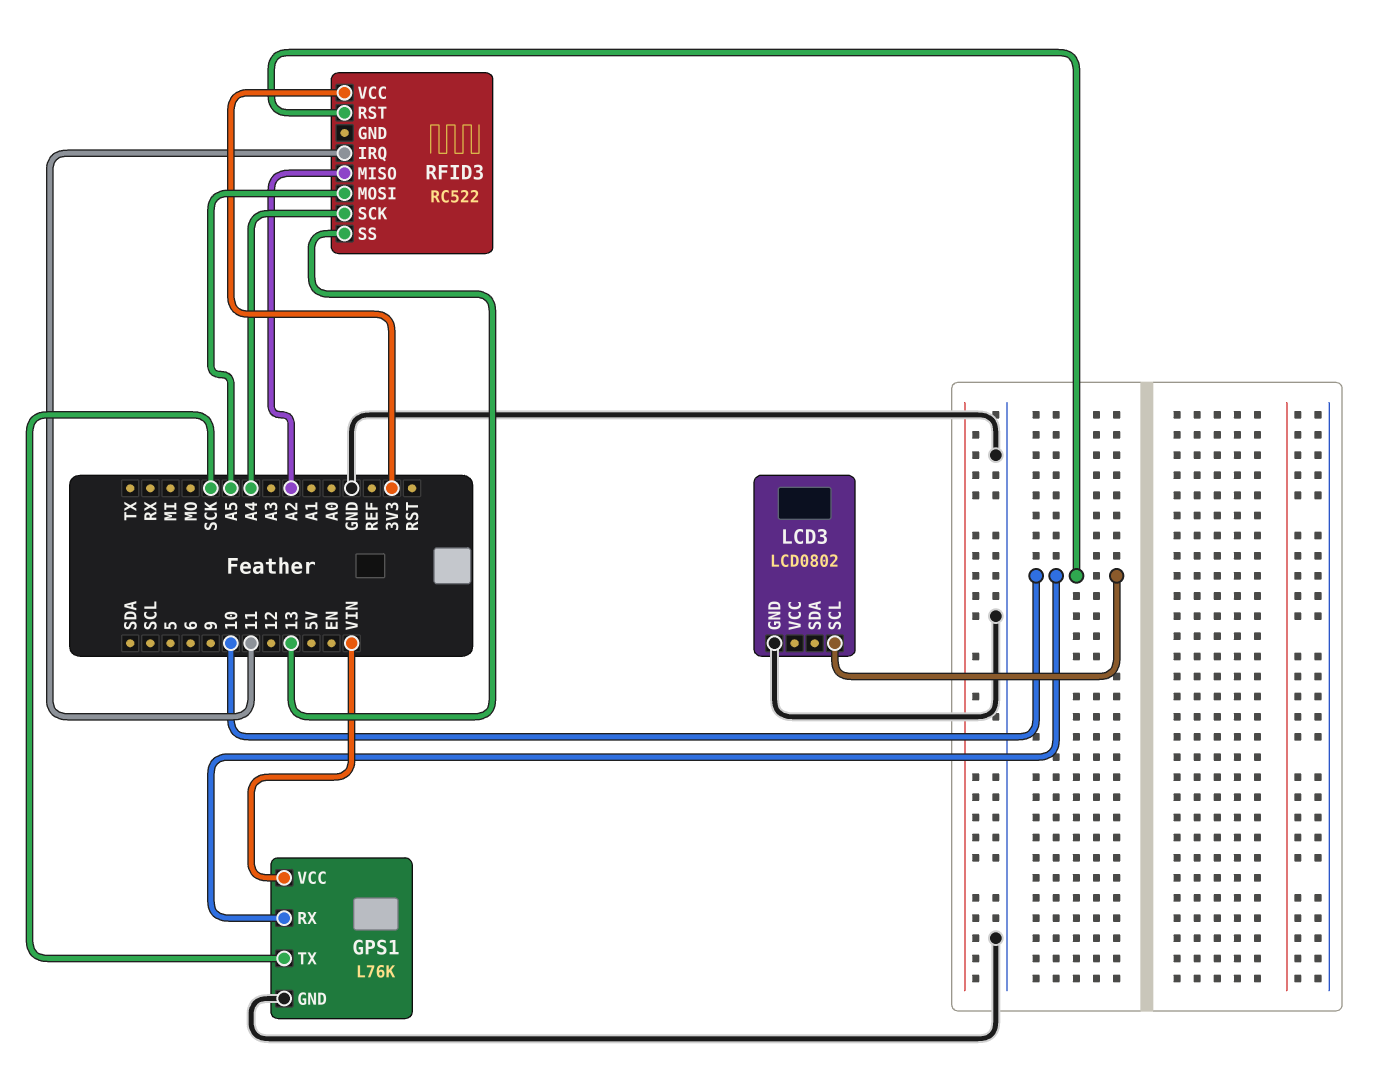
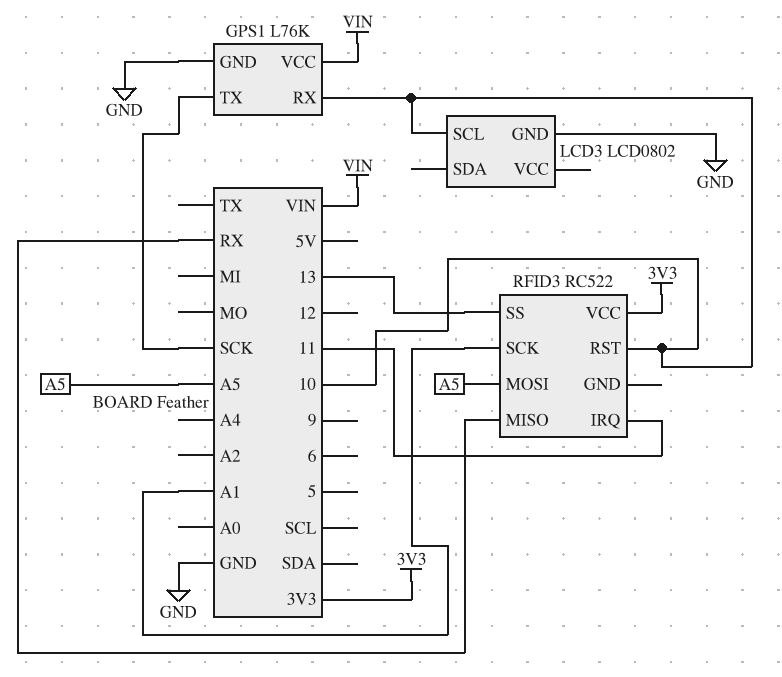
RFID3 pin MISO: A2 -> RX
RFID3 pin SCK: A4 -> A1

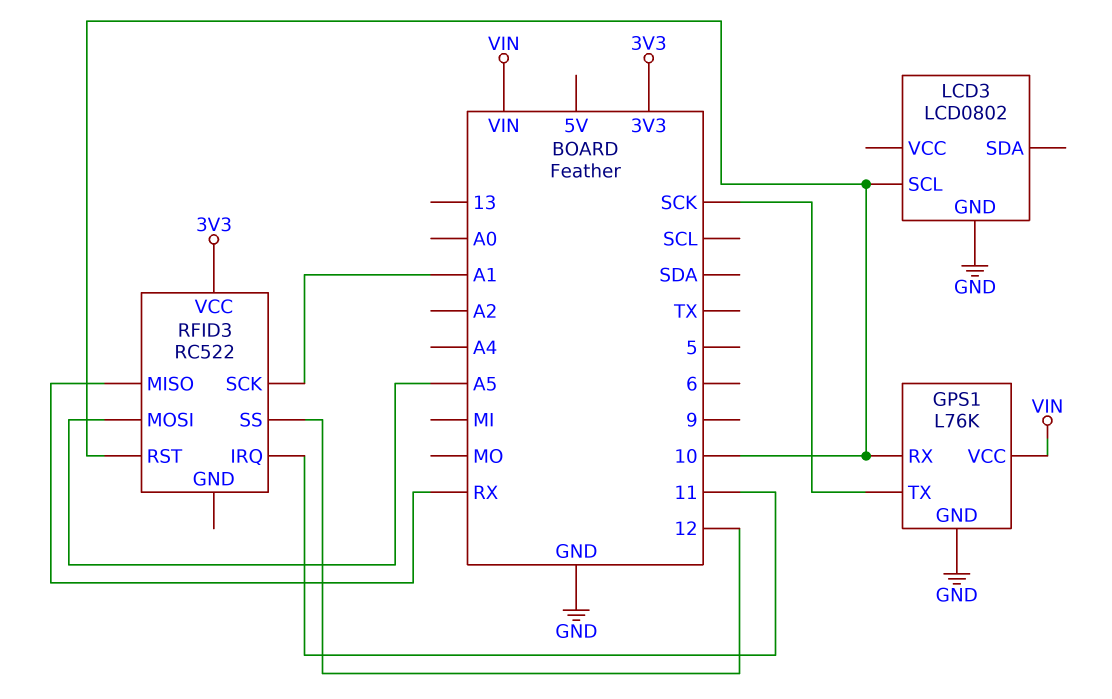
RFID3 pin SS: 13 -> 12

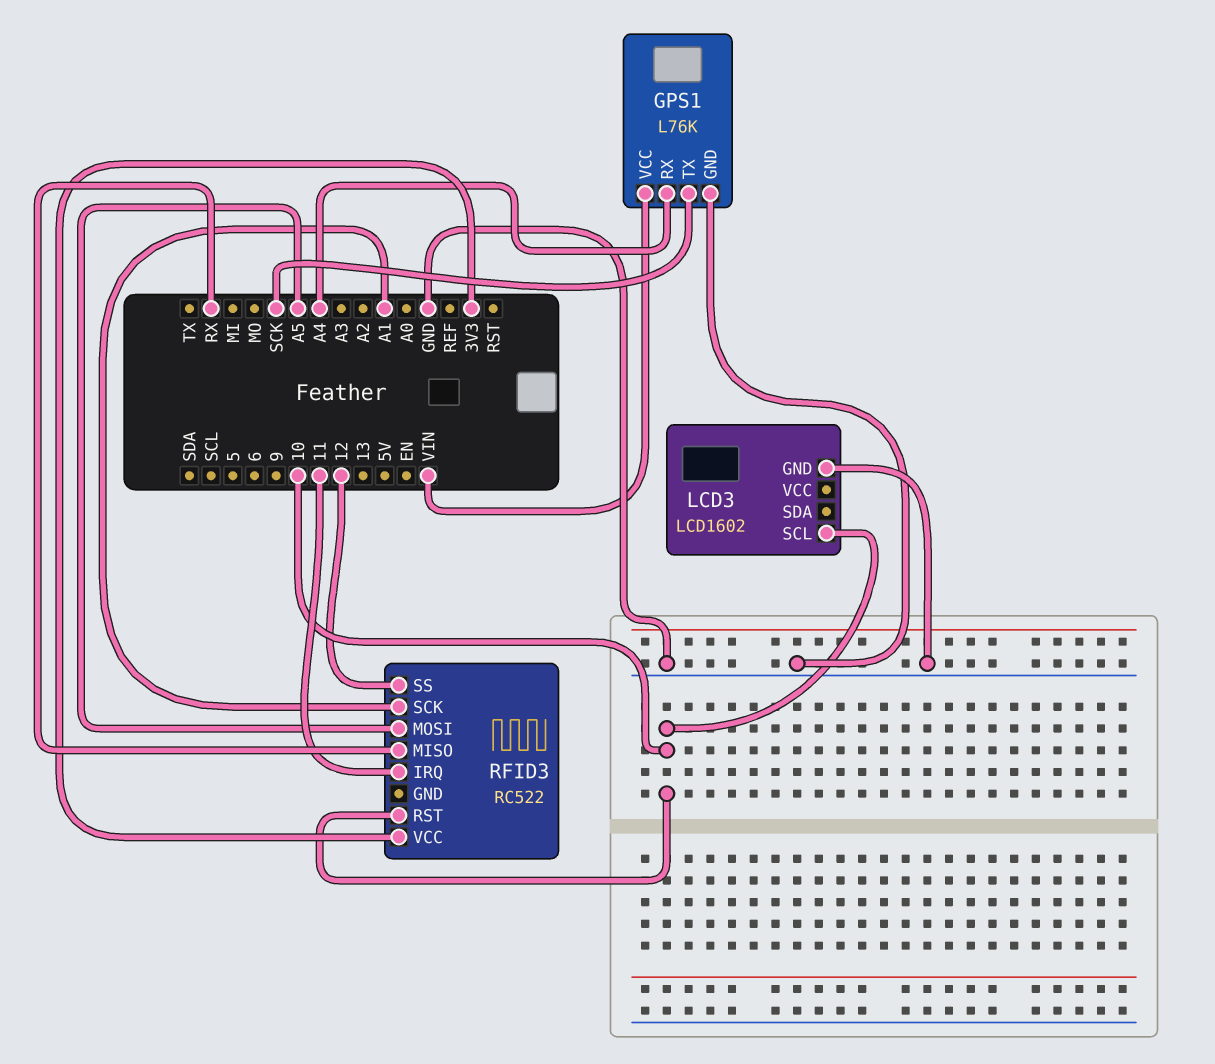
GPS1 pin RX: 10 -> A4
LCD3: LCD0802 -> LCD1602

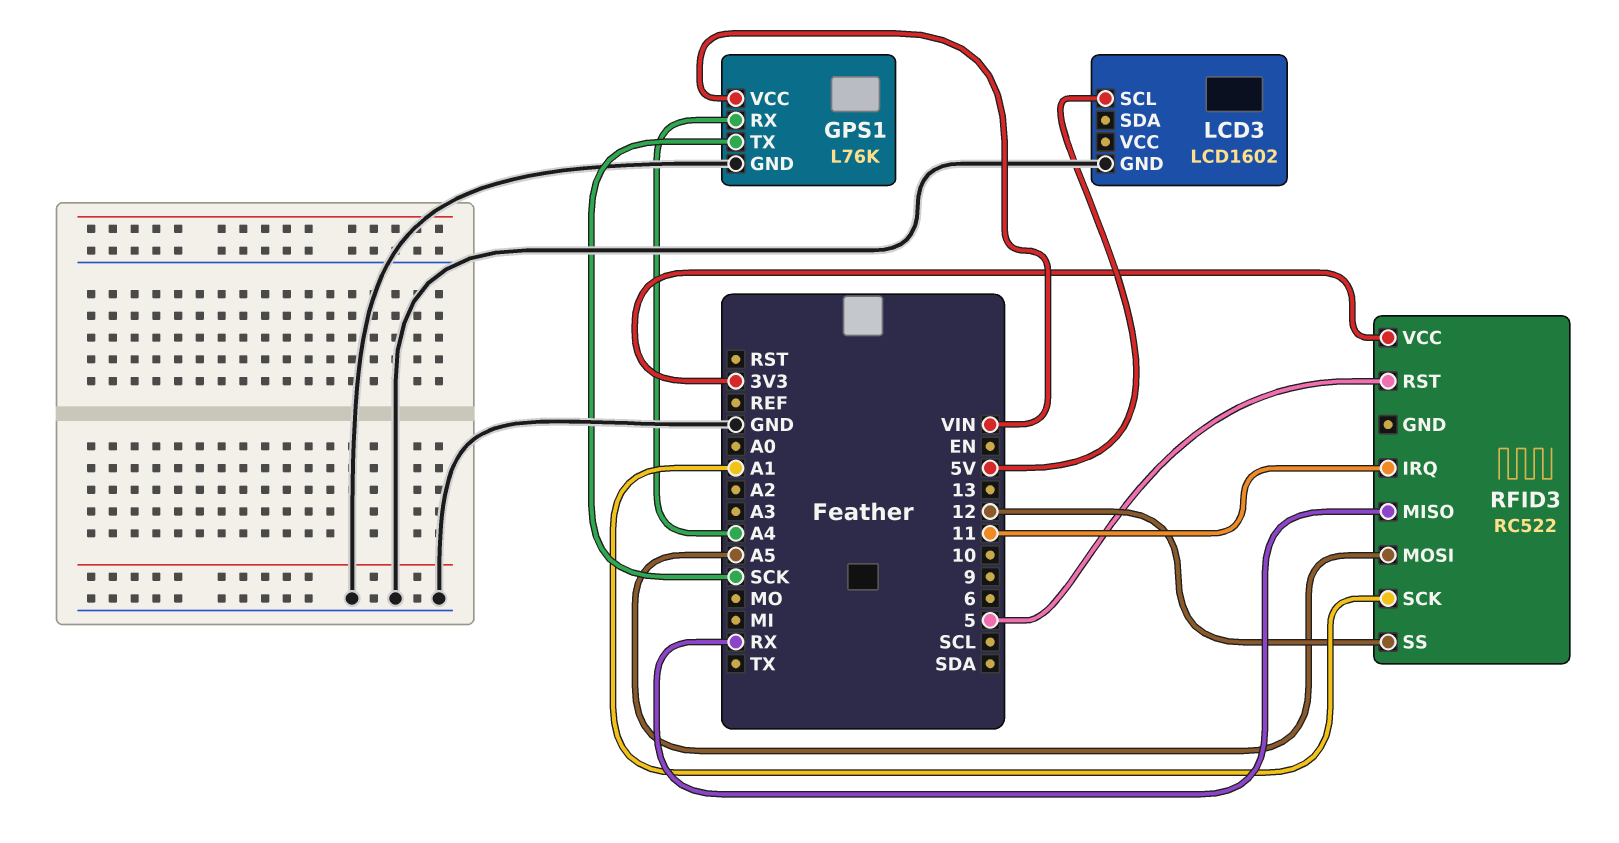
LCD3 pin SCL: 10 -> 5V
RFID3 pin RST: 10 -> 5

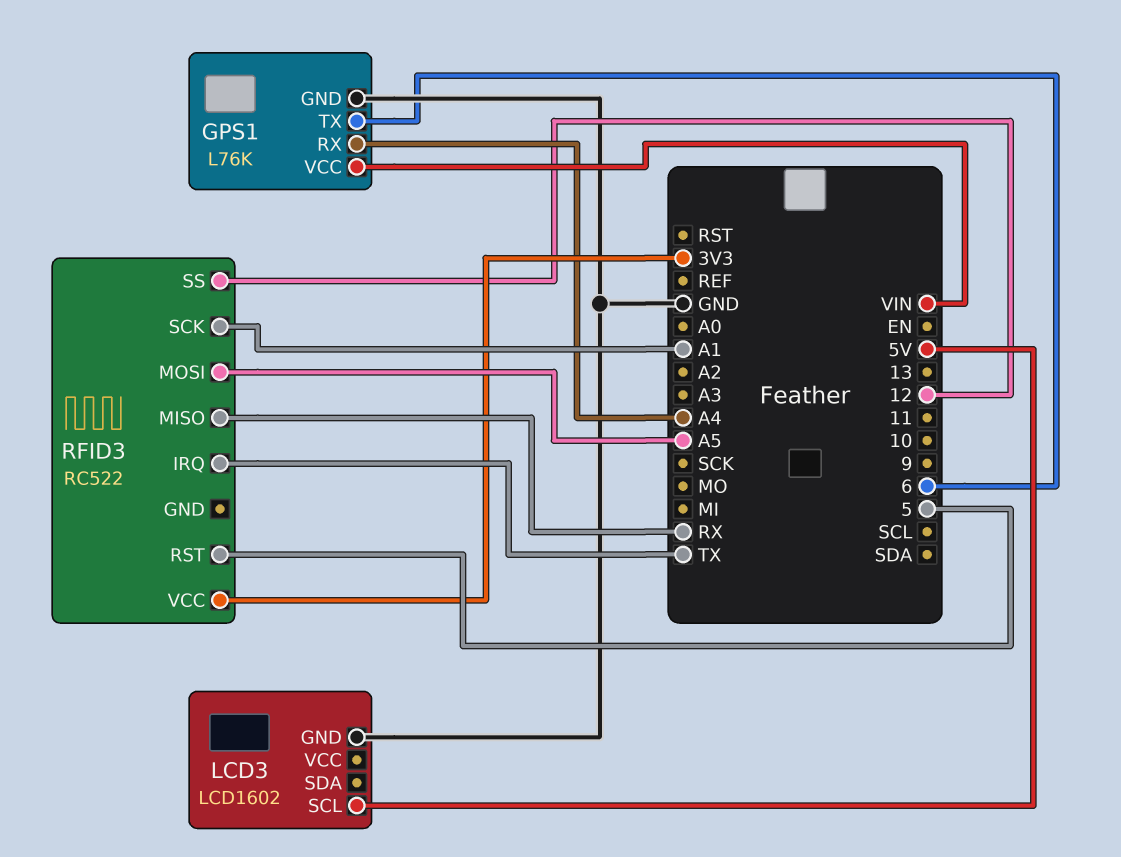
GPS1 pin TX: SCK -> 6
RFID3 pin IRQ: 11 -> TX

